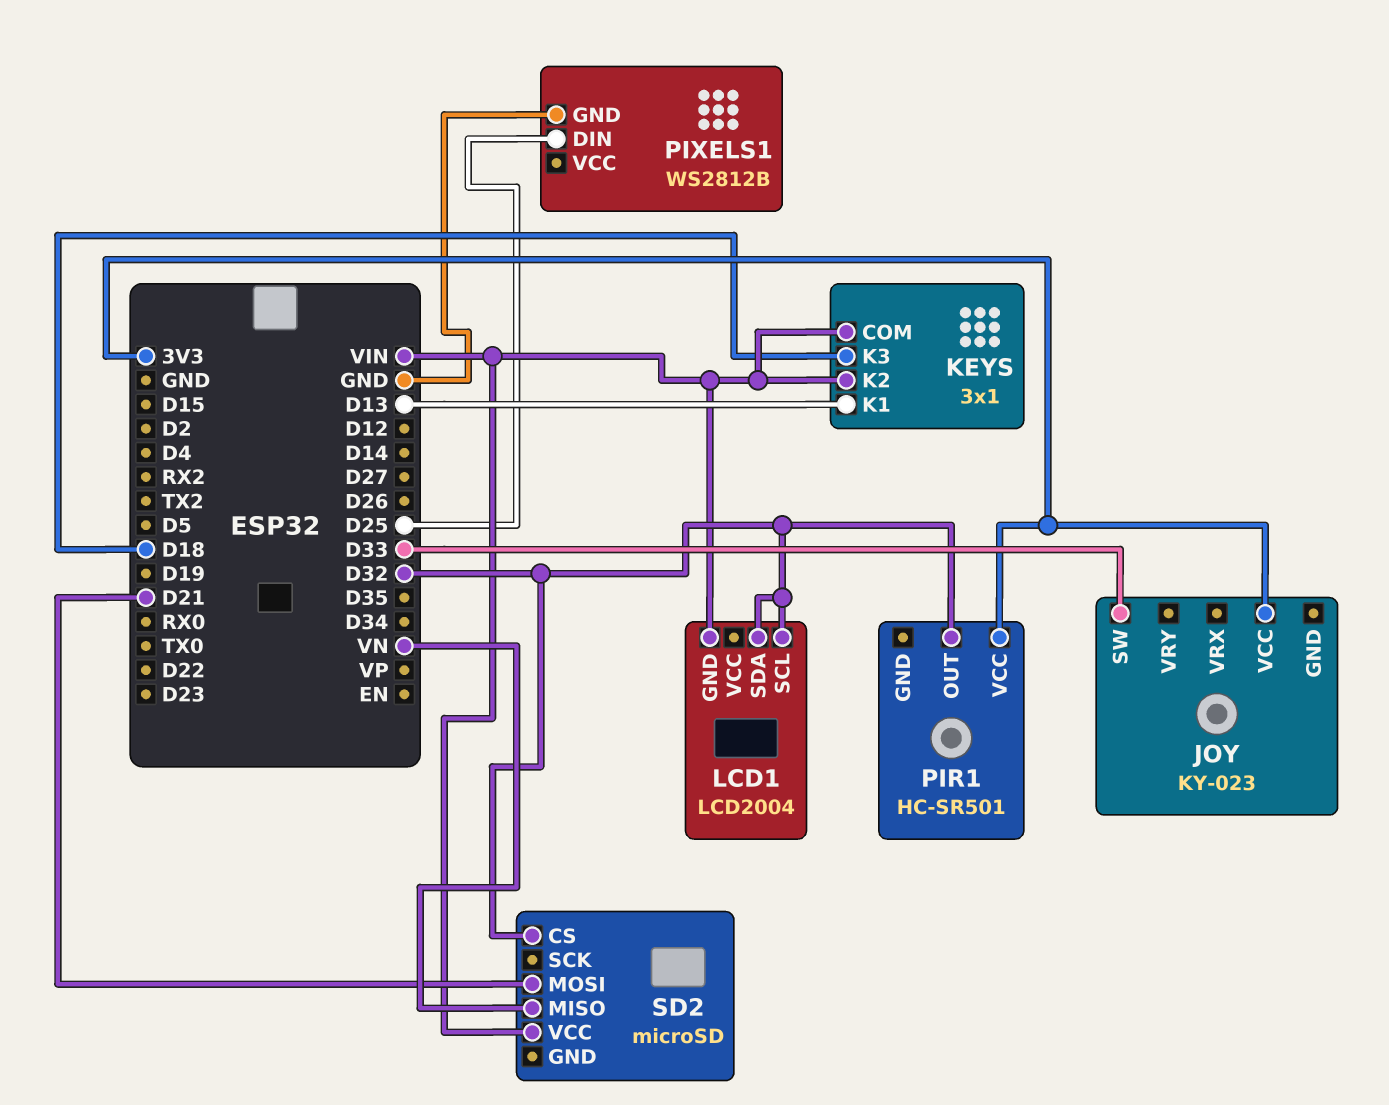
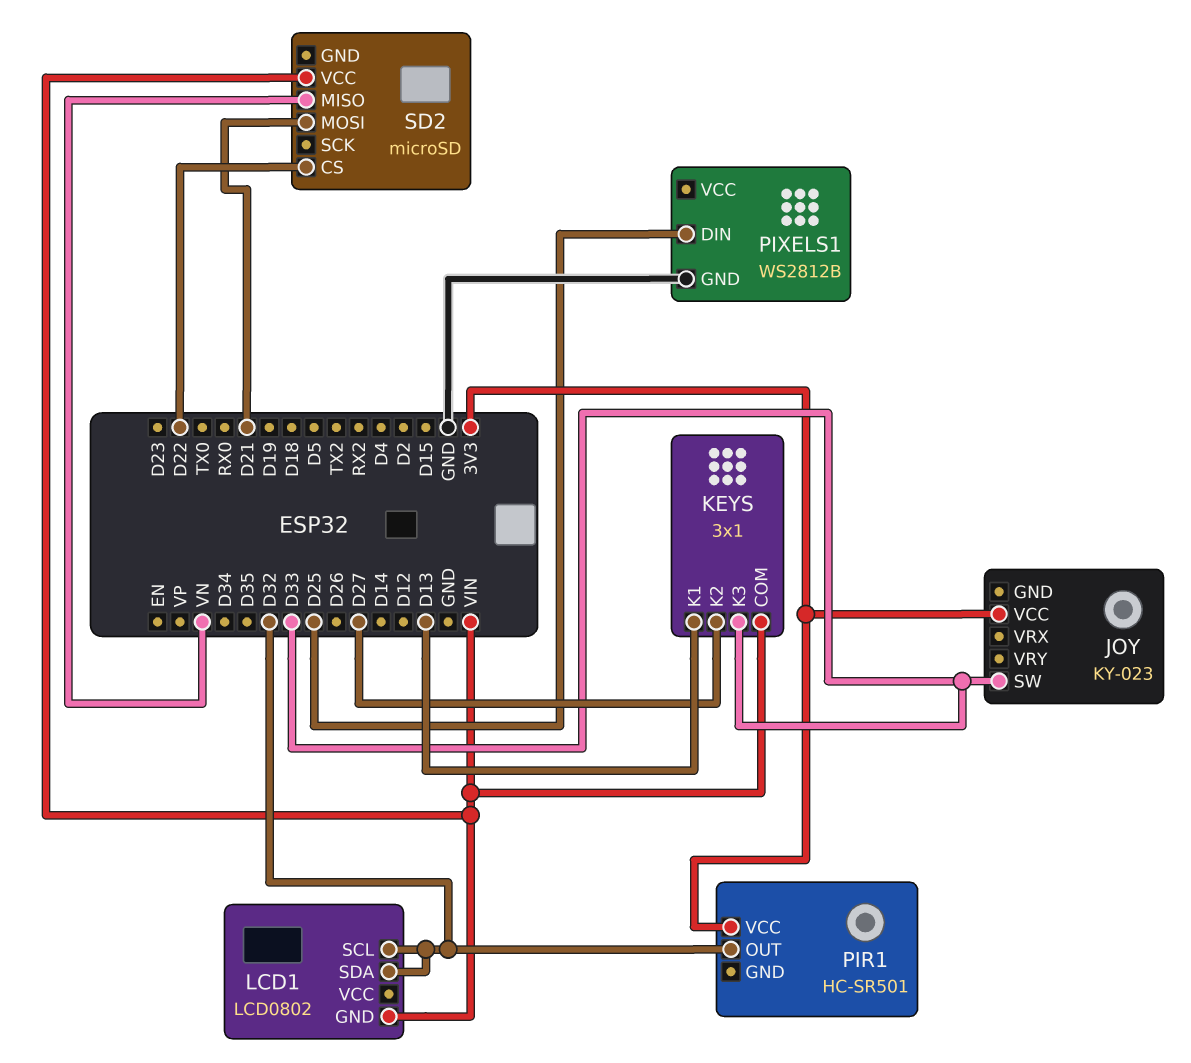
KEYS pin K2: VIN -> D27
KEYS pin K3: D18 -> D33
LCD1: LCD2004 -> LCD0802
SD2 pin CS: D32 -> D22

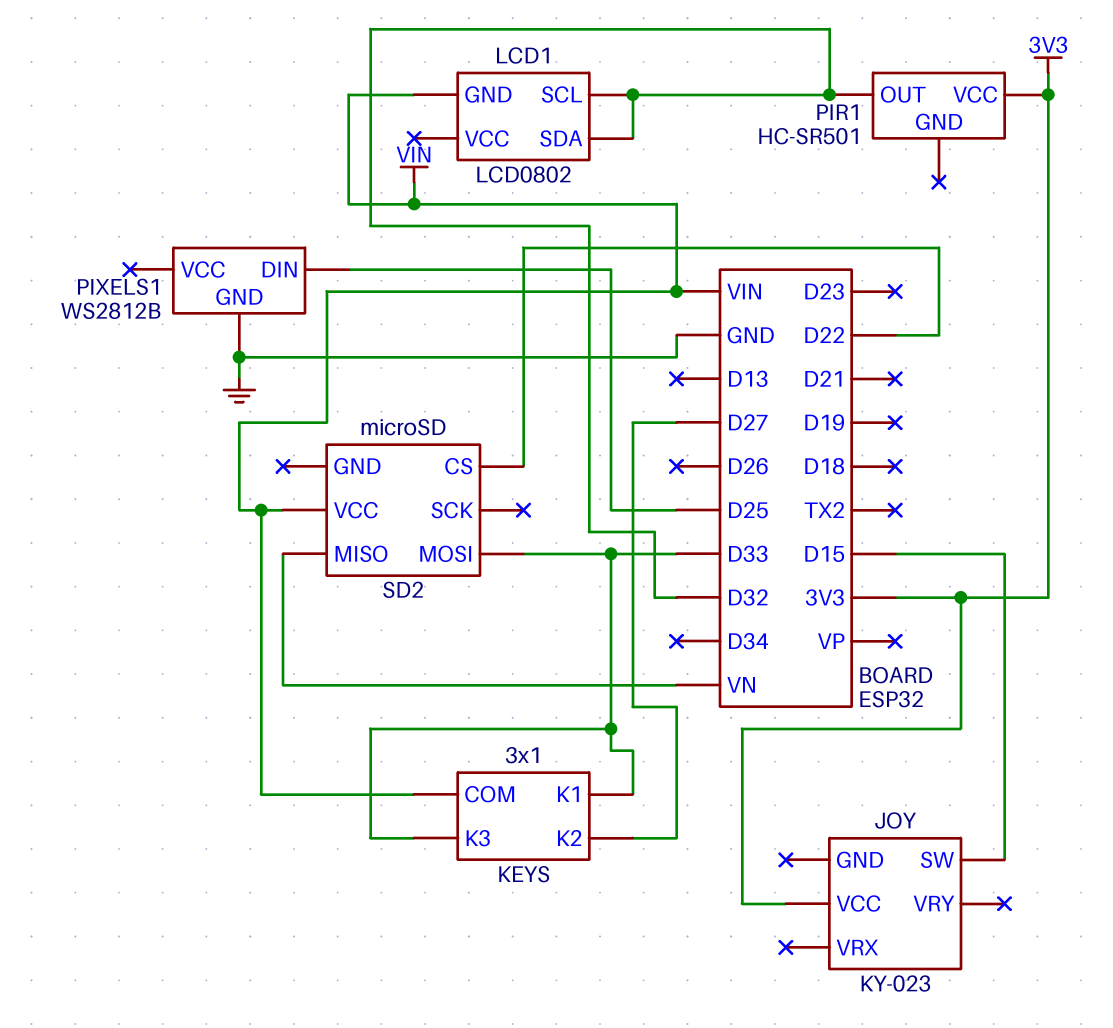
JOY pin SW: D33 -> D15
KEYS pin K1: D13 -> D33
SD2 pin MOSI: D21 -> D33

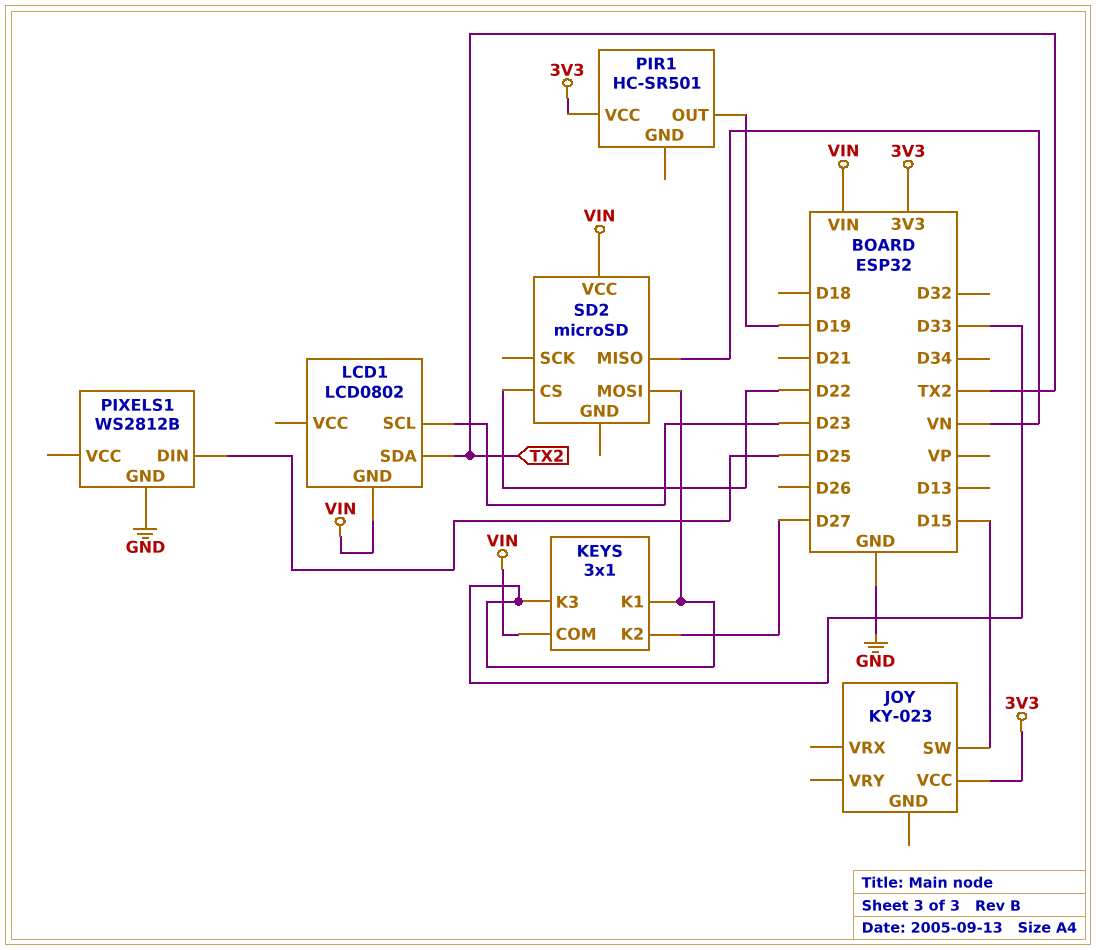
LCD1 pin SCL: D32 -> D23
LCD1 pin SDA: D32 -> TX2
PIR1 pin OUT: D32 -> D19

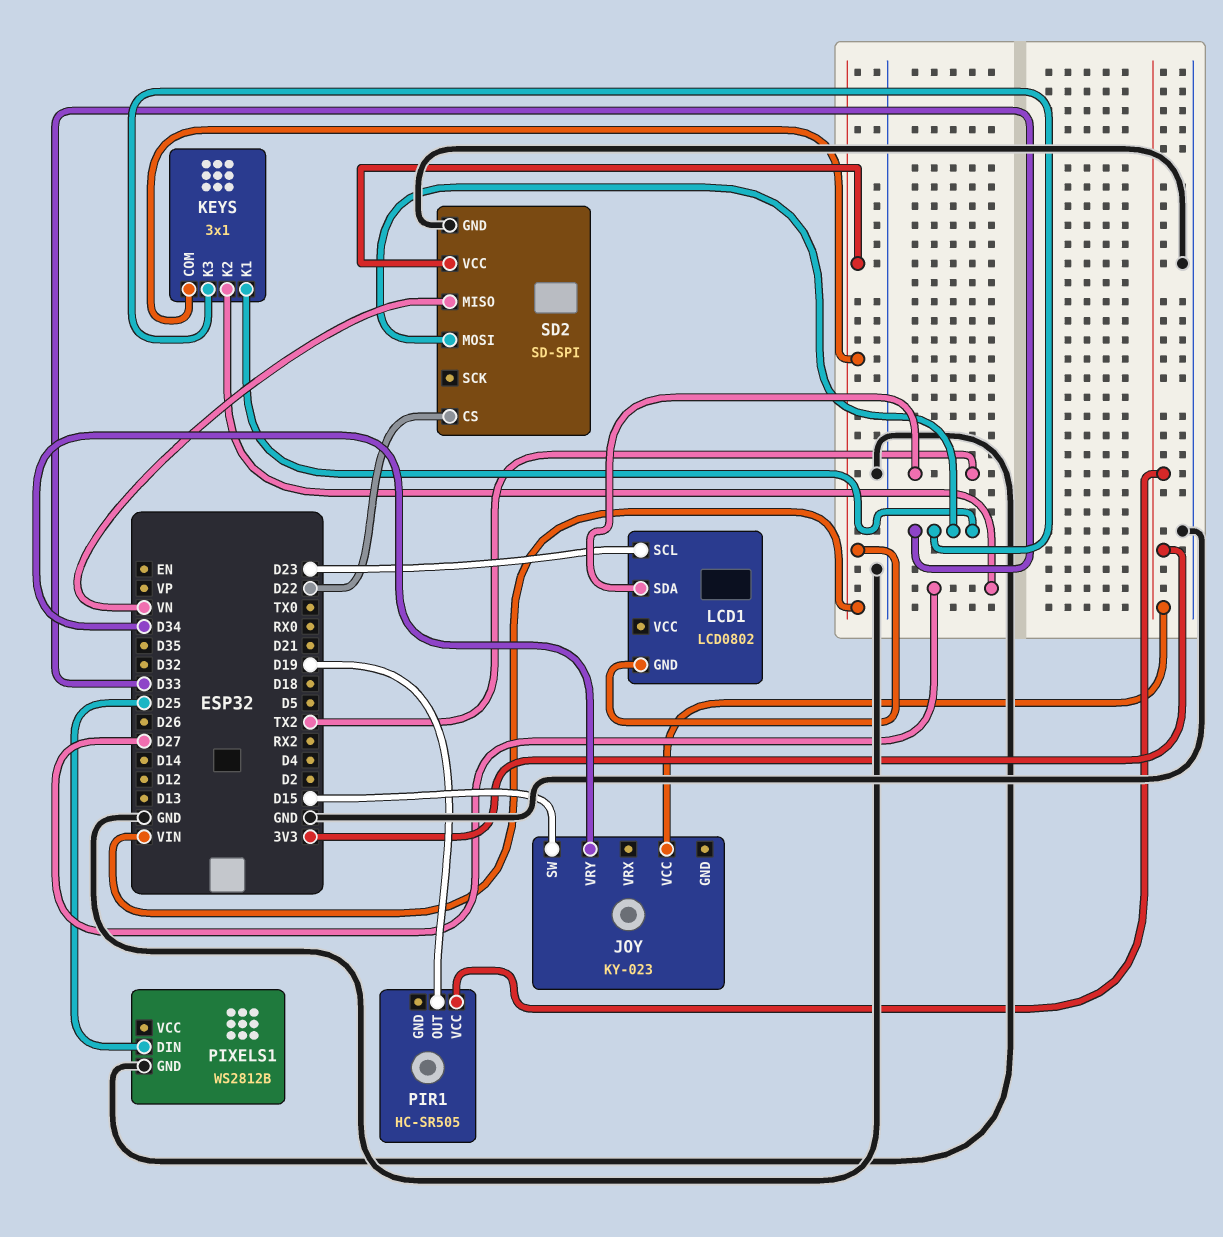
JOY pin VRY: none -> D34
PIR1: HC-SR501 -> HC-SR505
SD2: microSD -> SD-SPI
SD2 pin GND: none -> GND

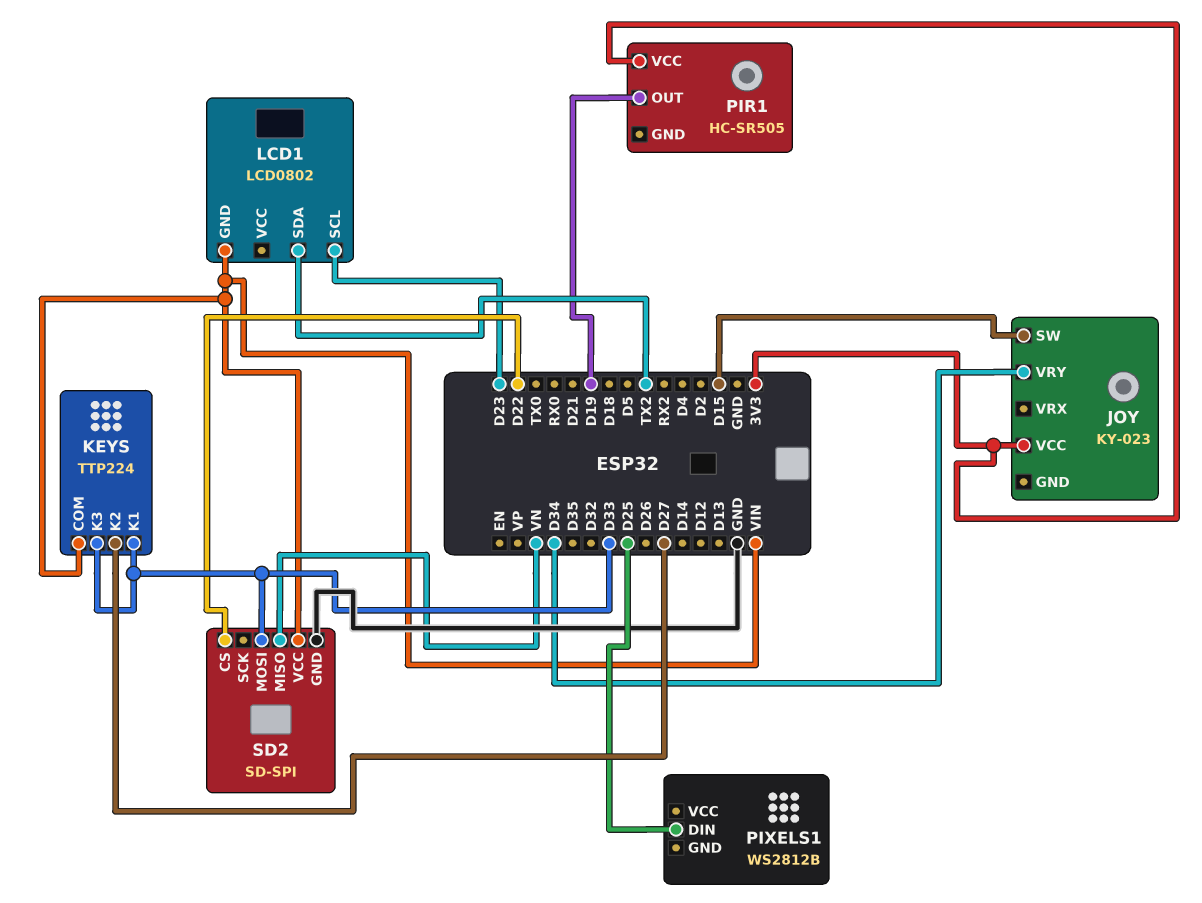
KEYS: 3x1 -> TTP224
PIXELS1 pin GND: GND -> none

